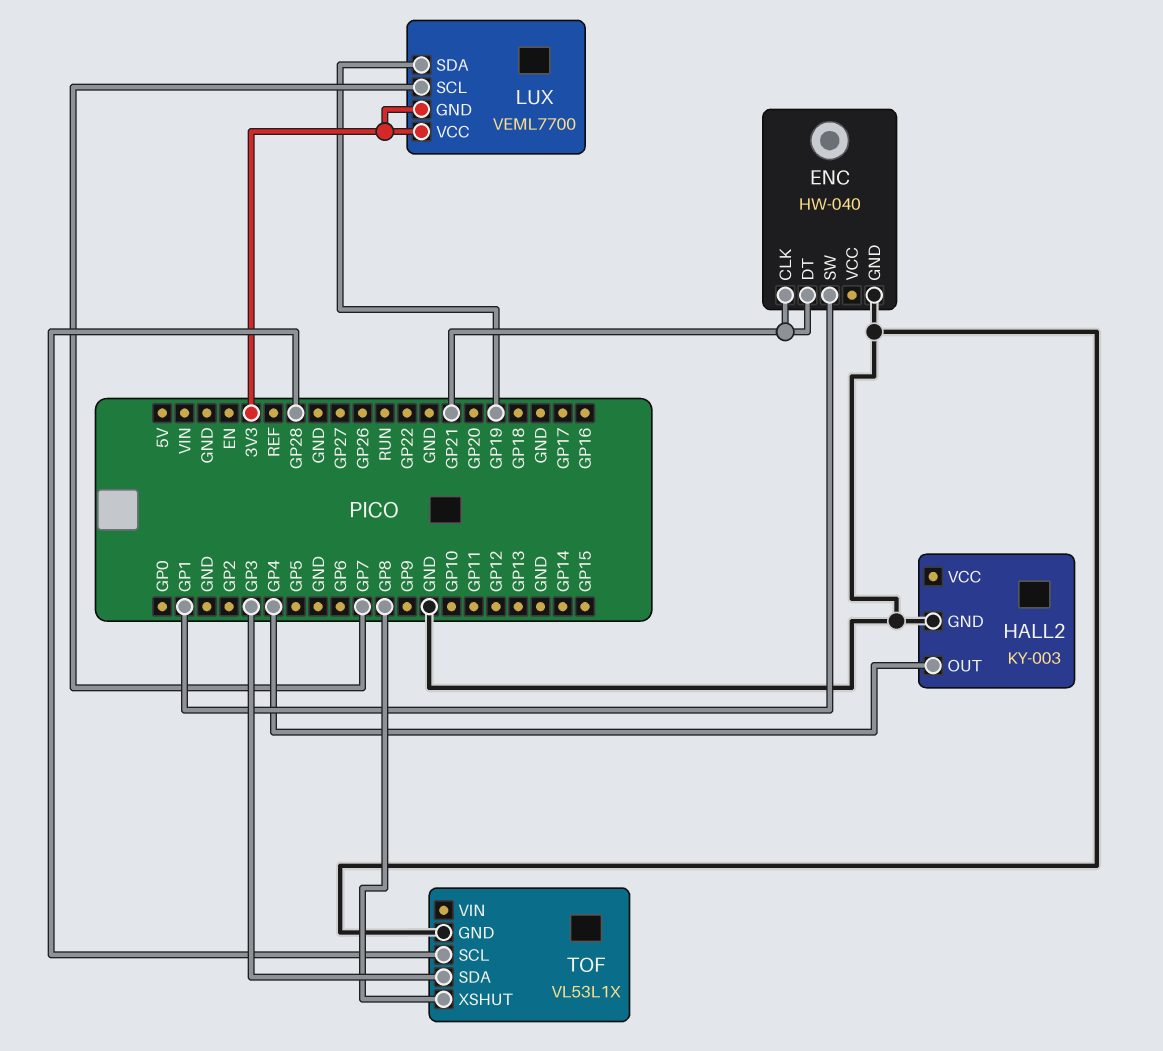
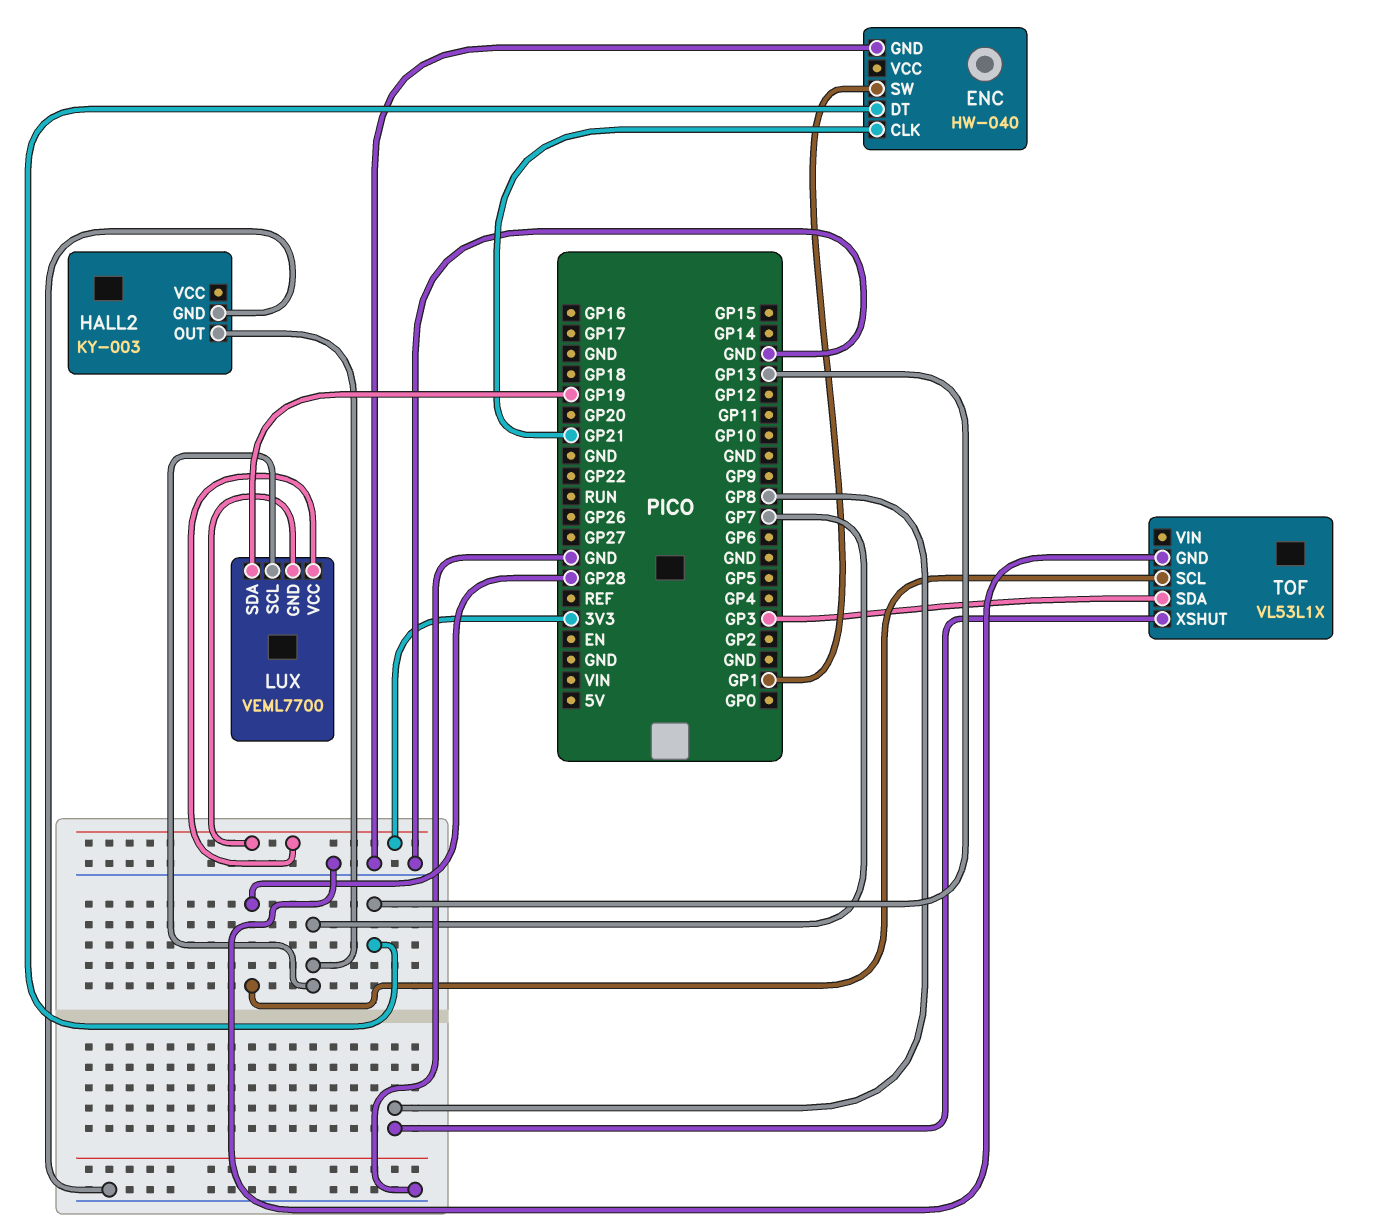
ENC pin DT: GP21 -> GP13
HALL2 pin OUT: GP4 -> GP7

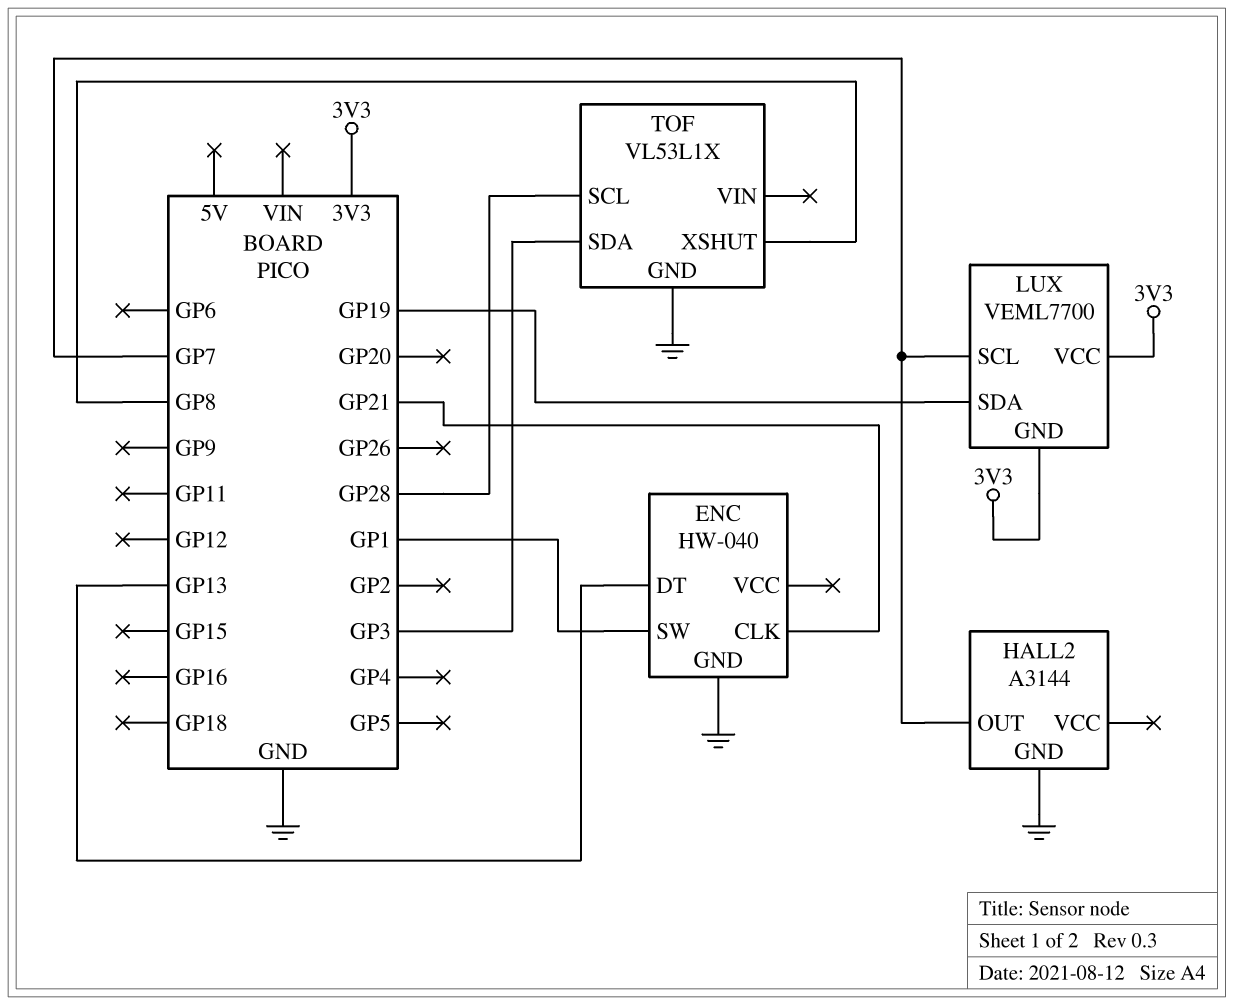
HALL2: KY-003 -> A3144

